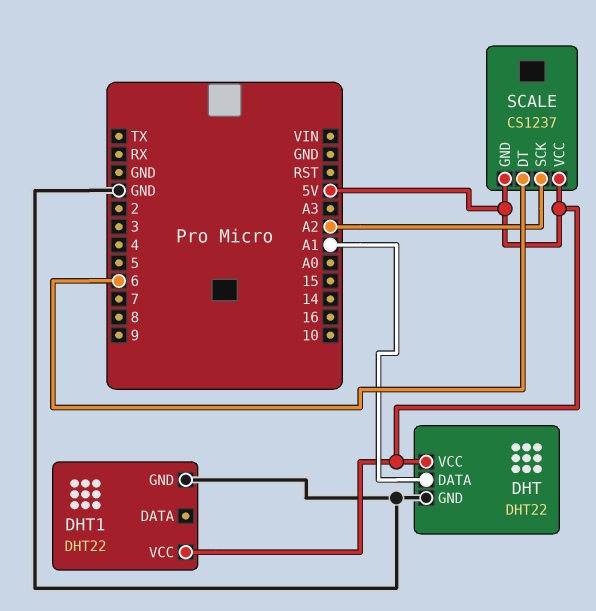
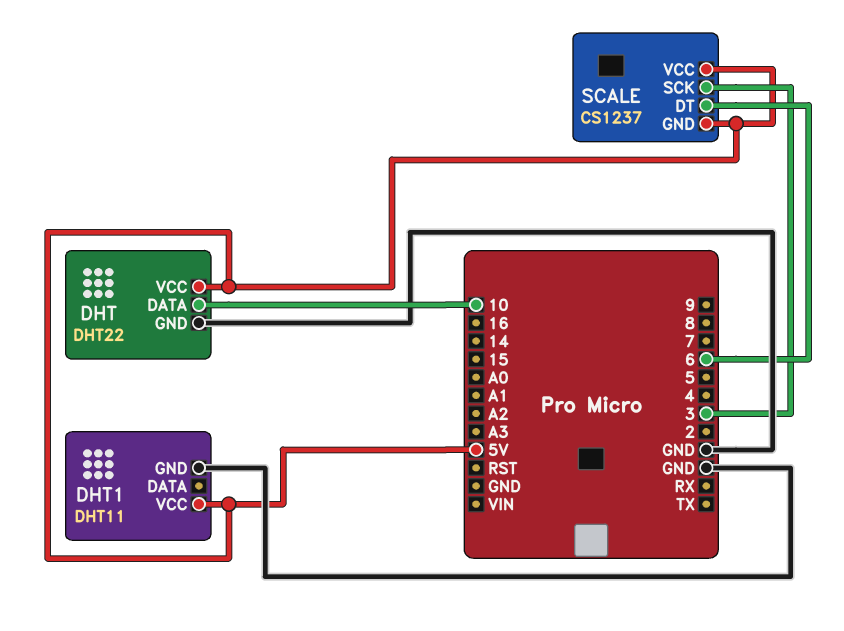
DHT pin DATA: A1 -> 10
DHT1: DHT22 -> DHT11
SCALE pin SCK: A2 -> 3

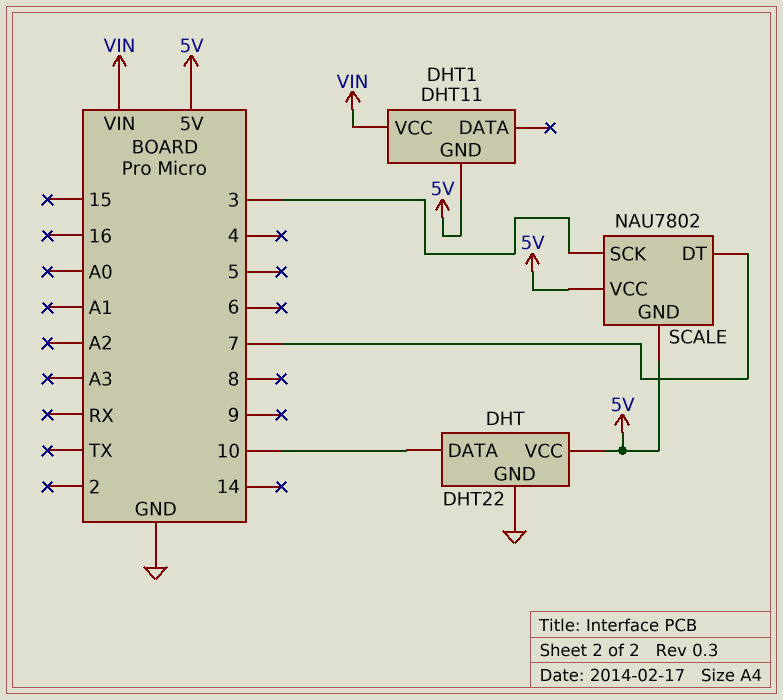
DHT1 pin GND: GND -> 5V
DHT1 pin VCC: 5V -> VIN
SCALE: CS1237 -> NAU7802
SCALE pin DT: 6 -> 7

